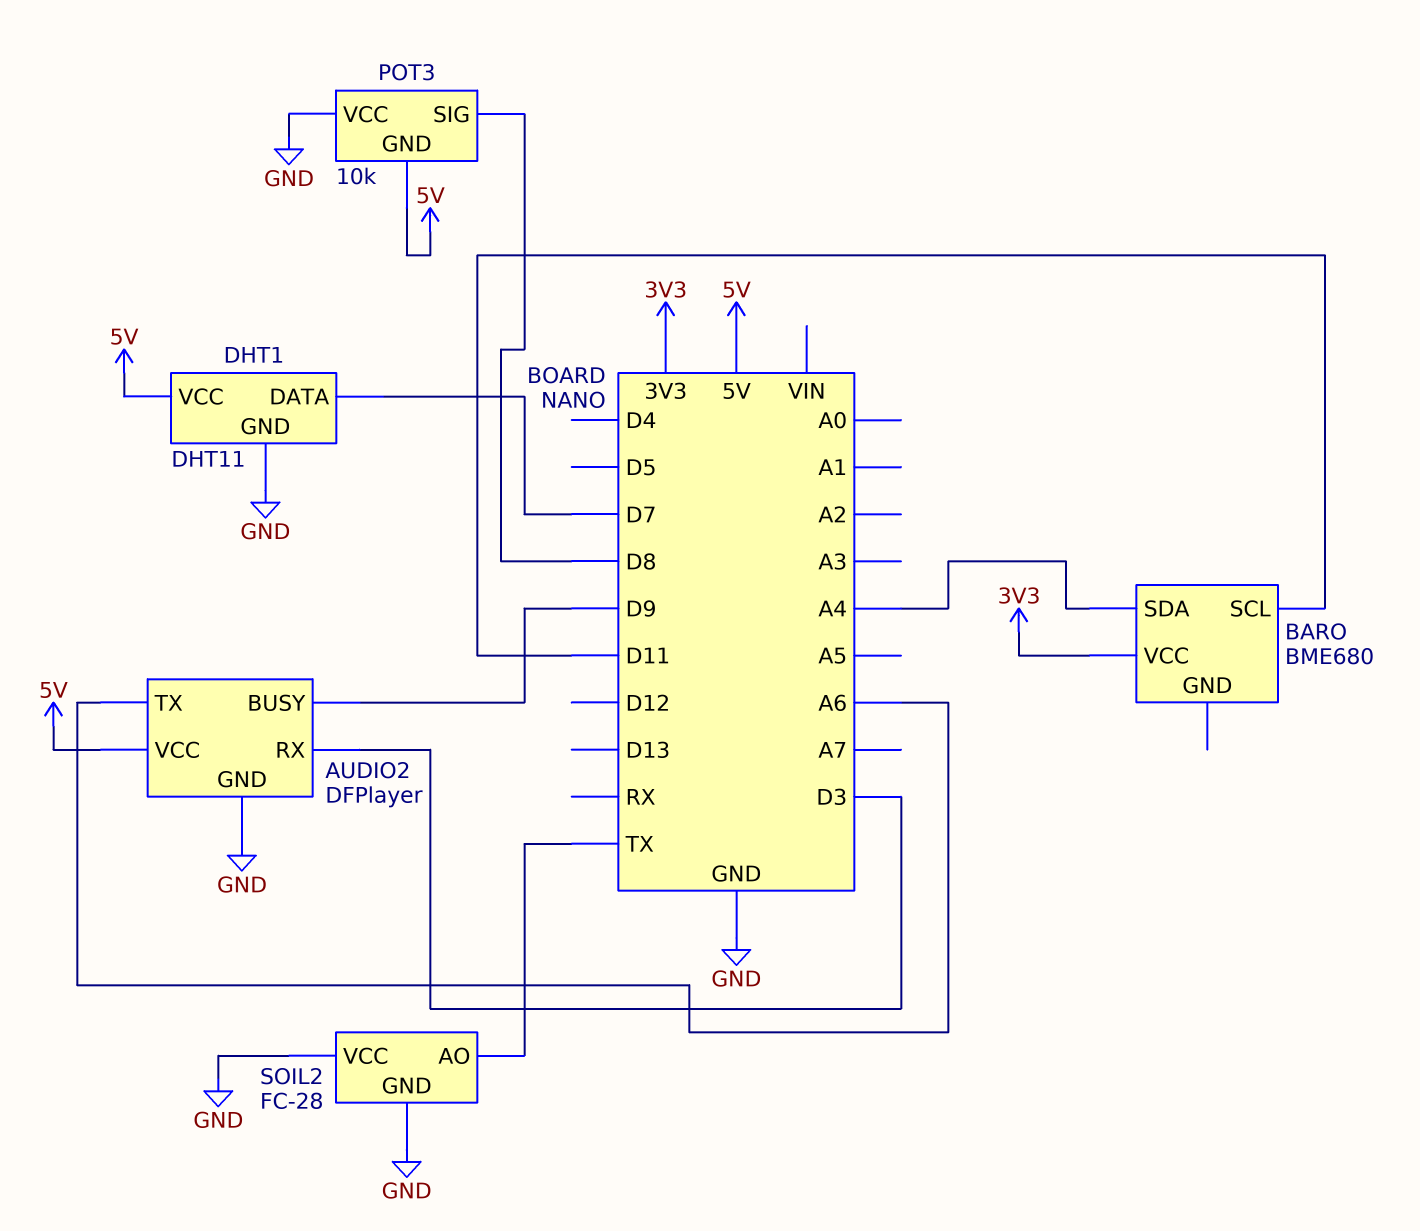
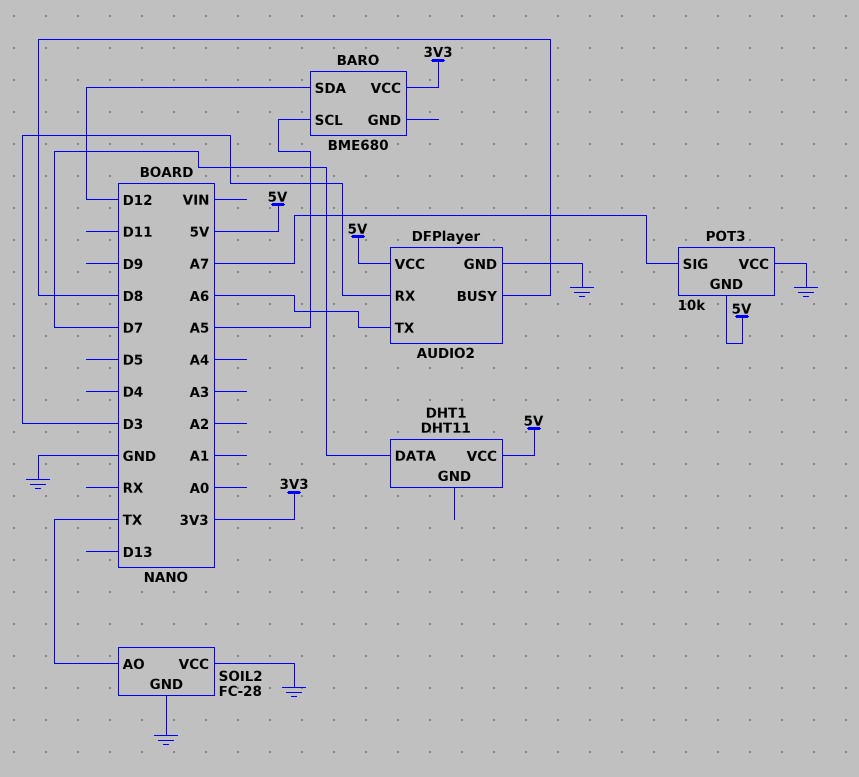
AUDIO2 pin BUSY: D9 -> D8
BARO pin SCL: D11 -> A5
BARO pin SDA: A4 -> D12
DHT1 pin GND: GND -> none
POT3 pin SIG: D8 -> A7

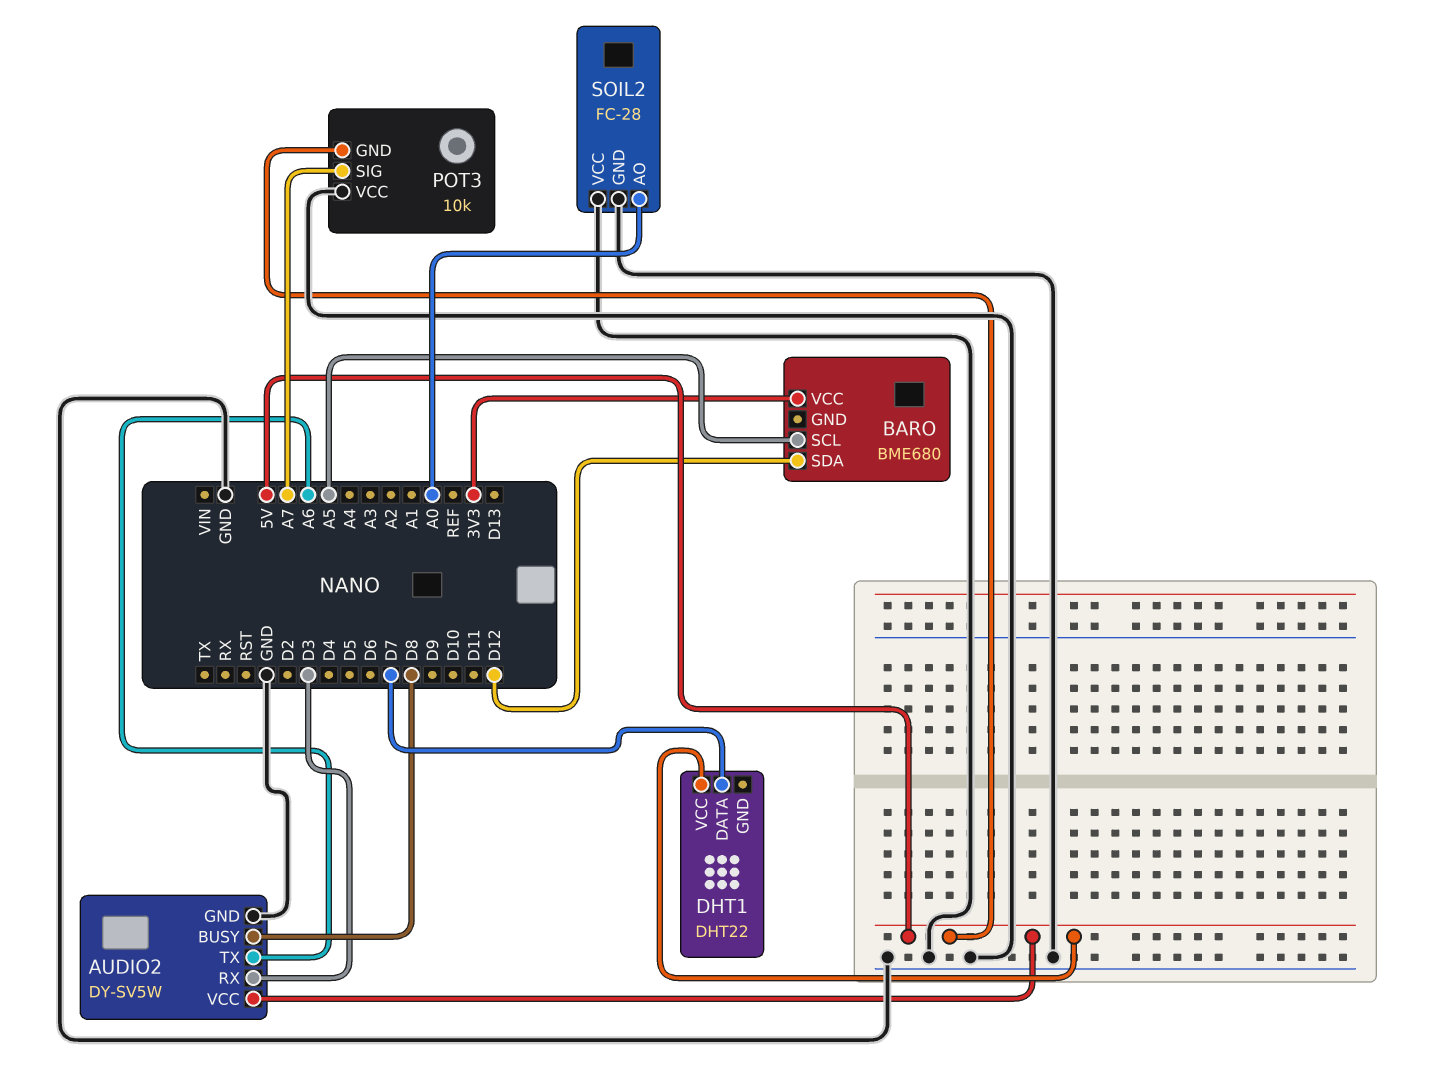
AUDIO2: DFPlayer -> DY-SV5W
DHT1: DHT11 -> DHT22
SOIL2 pin AO: TX -> A0

